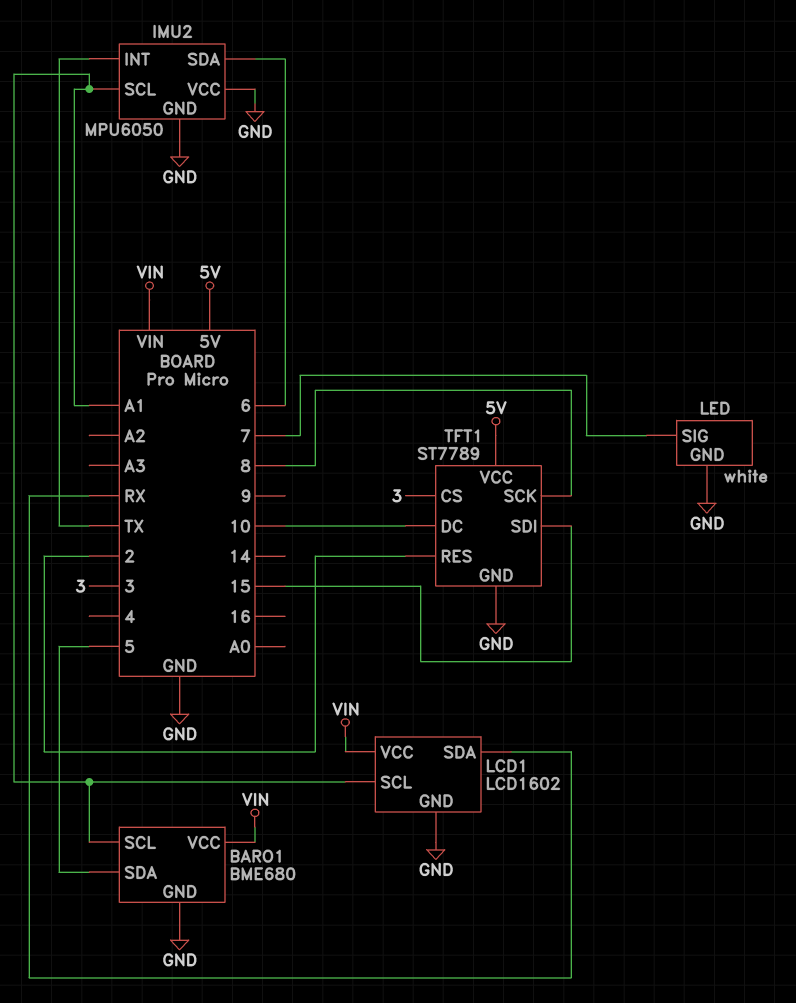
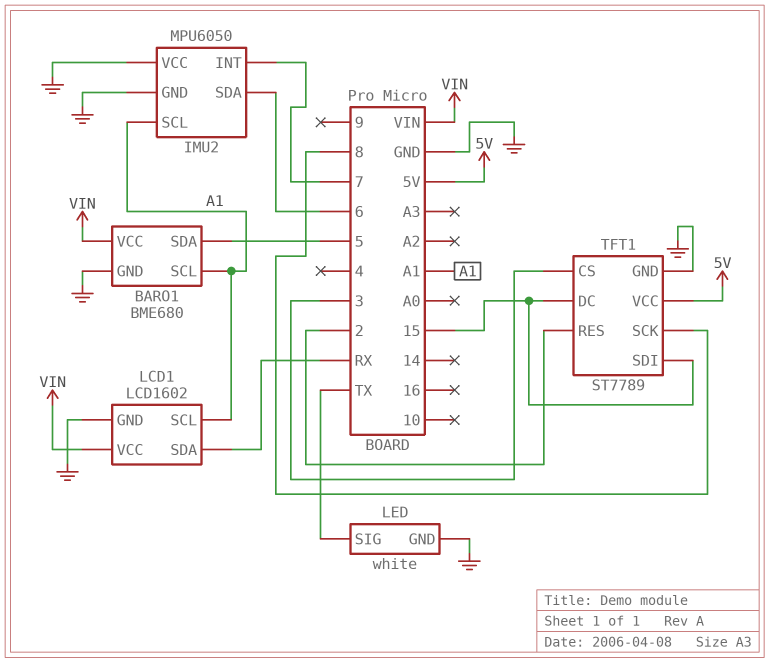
IMU2 pin INT: TX -> 7
LED pin SIG: 7 -> TX
TFT1 pin DC: 10 -> 15

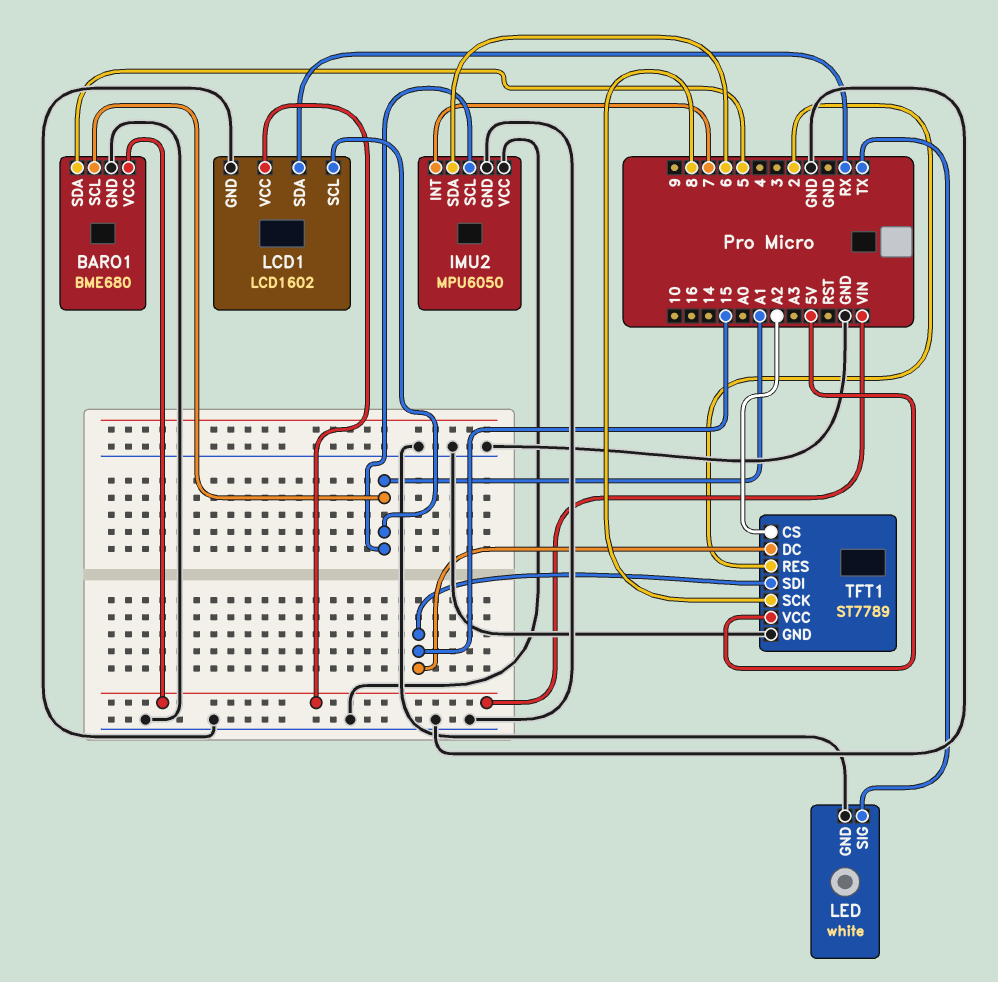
TFT1 pin CS: 3 -> A2

